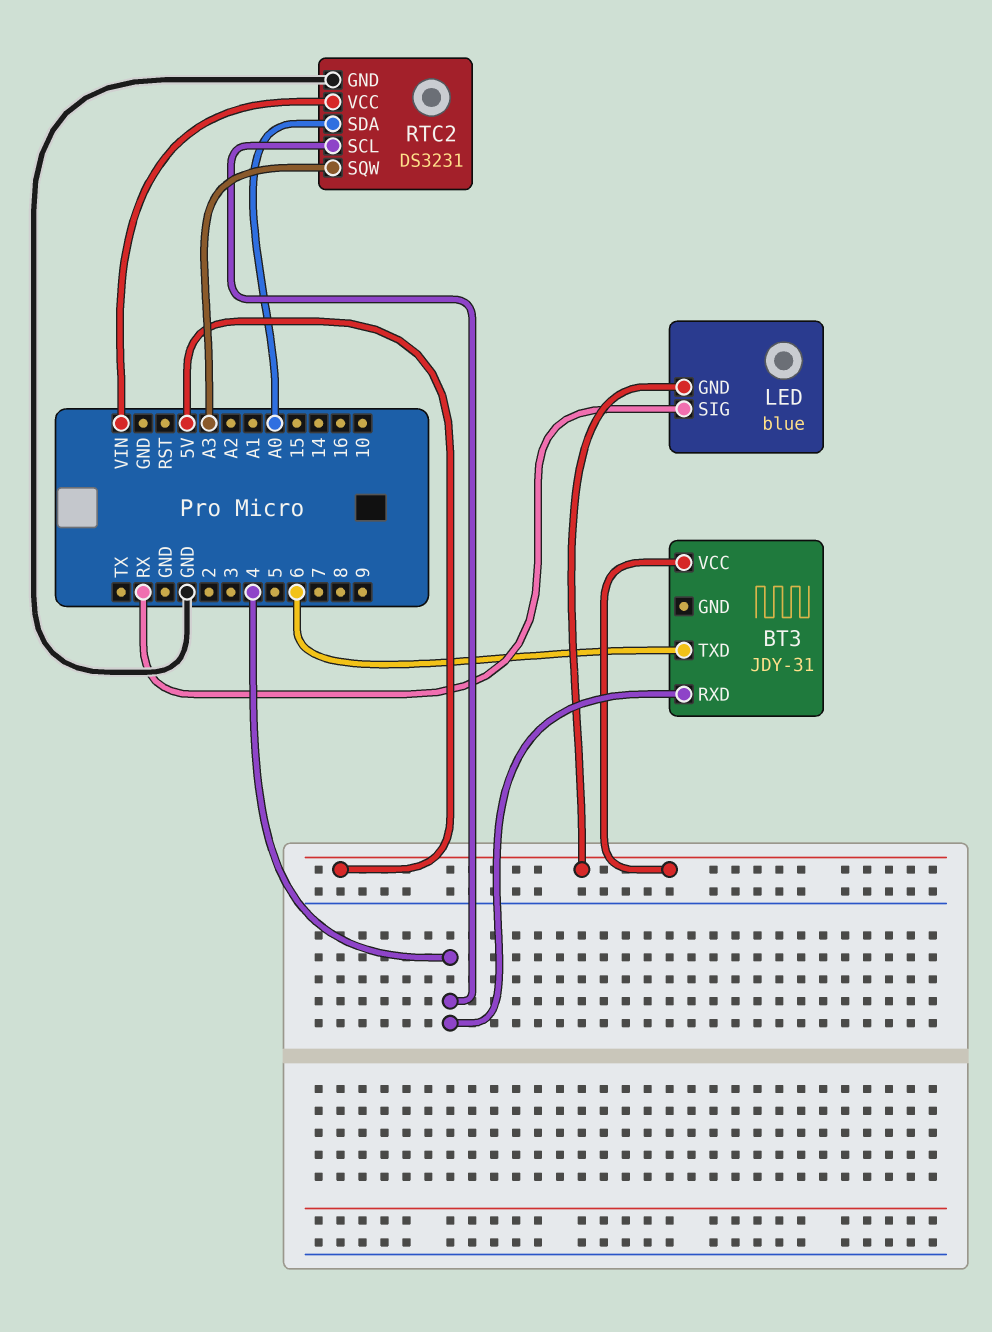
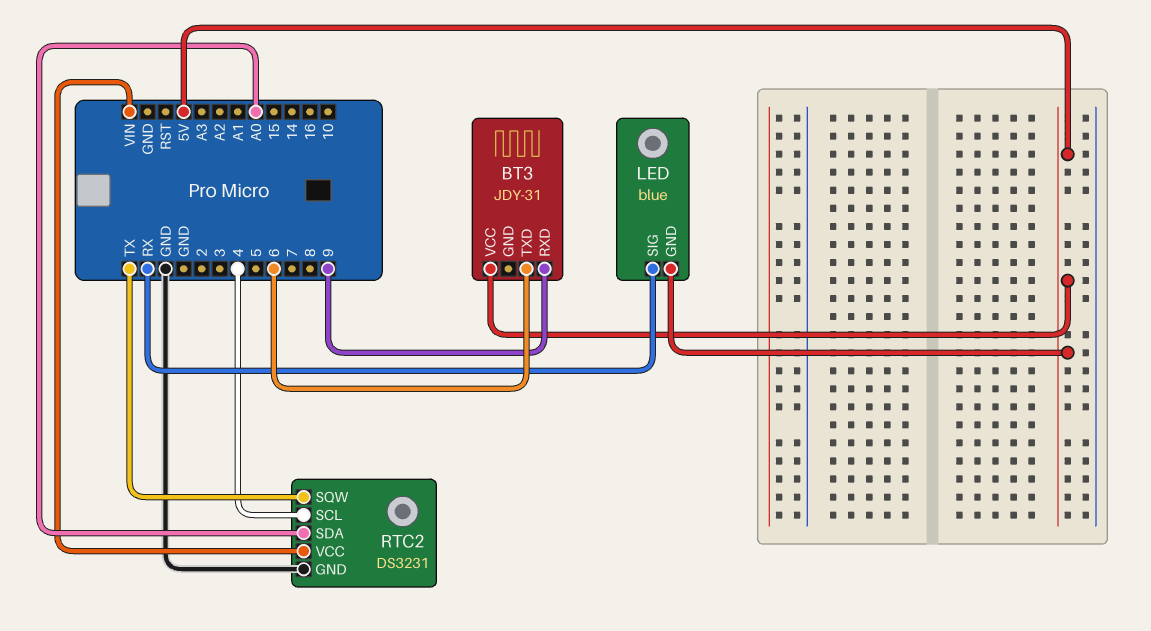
BT3 pin RXD: 4 -> 9
RTC2 pin SQW: A3 -> TX

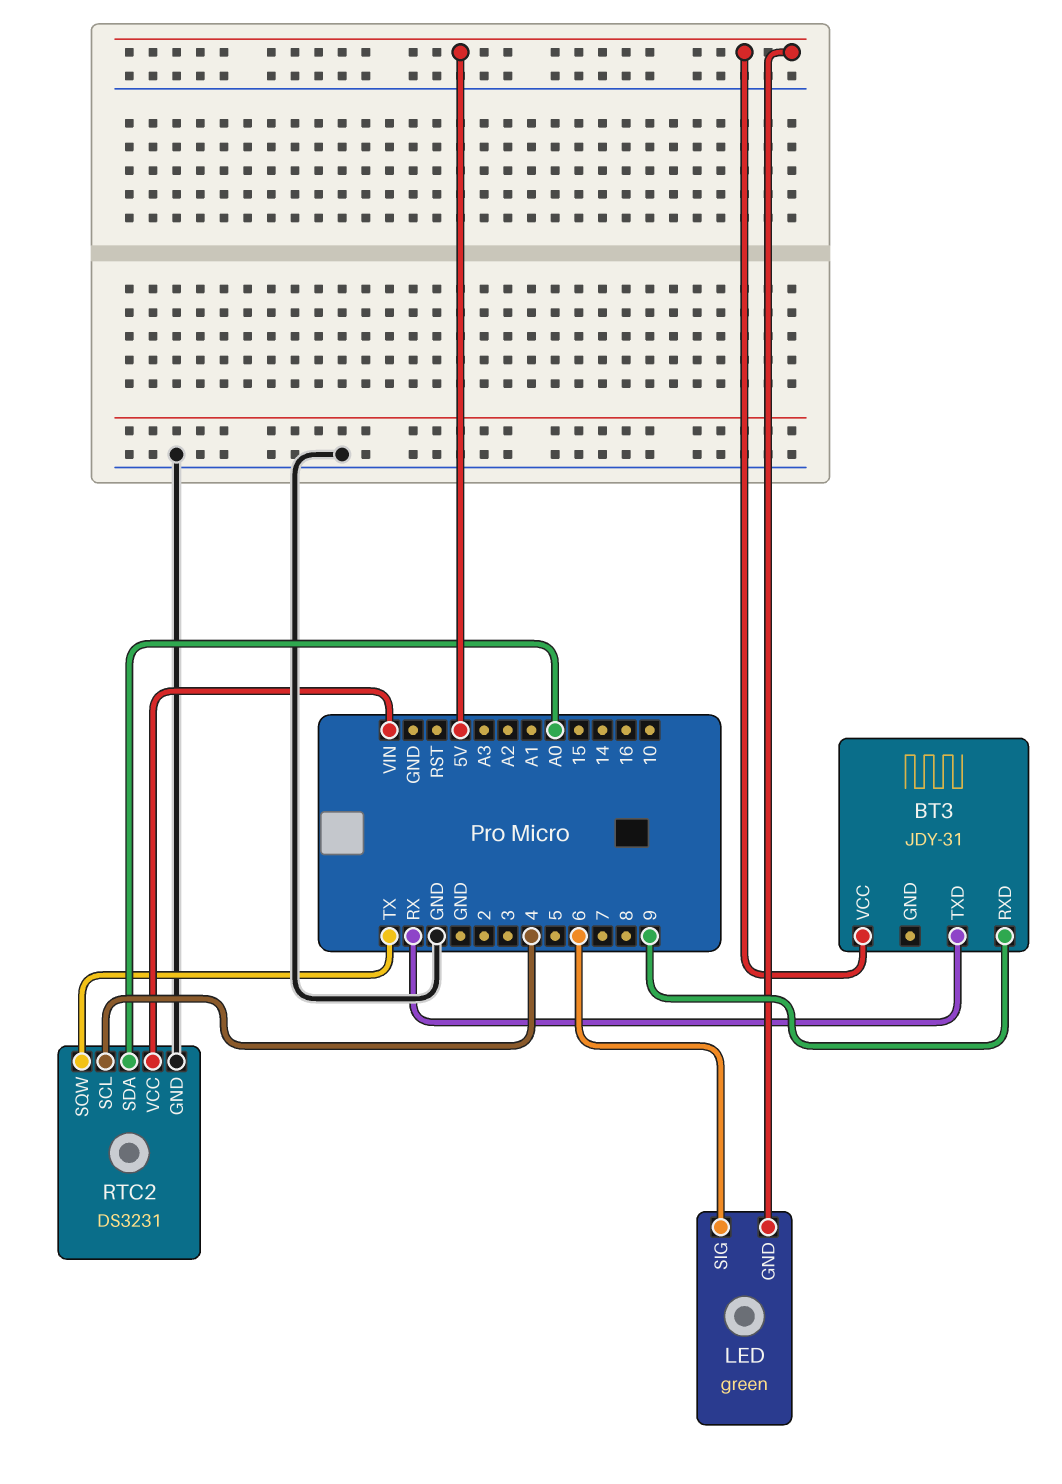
BT3 pin TXD: 6 -> RX
LED: blue -> green
LED pin SIG: RX -> 6

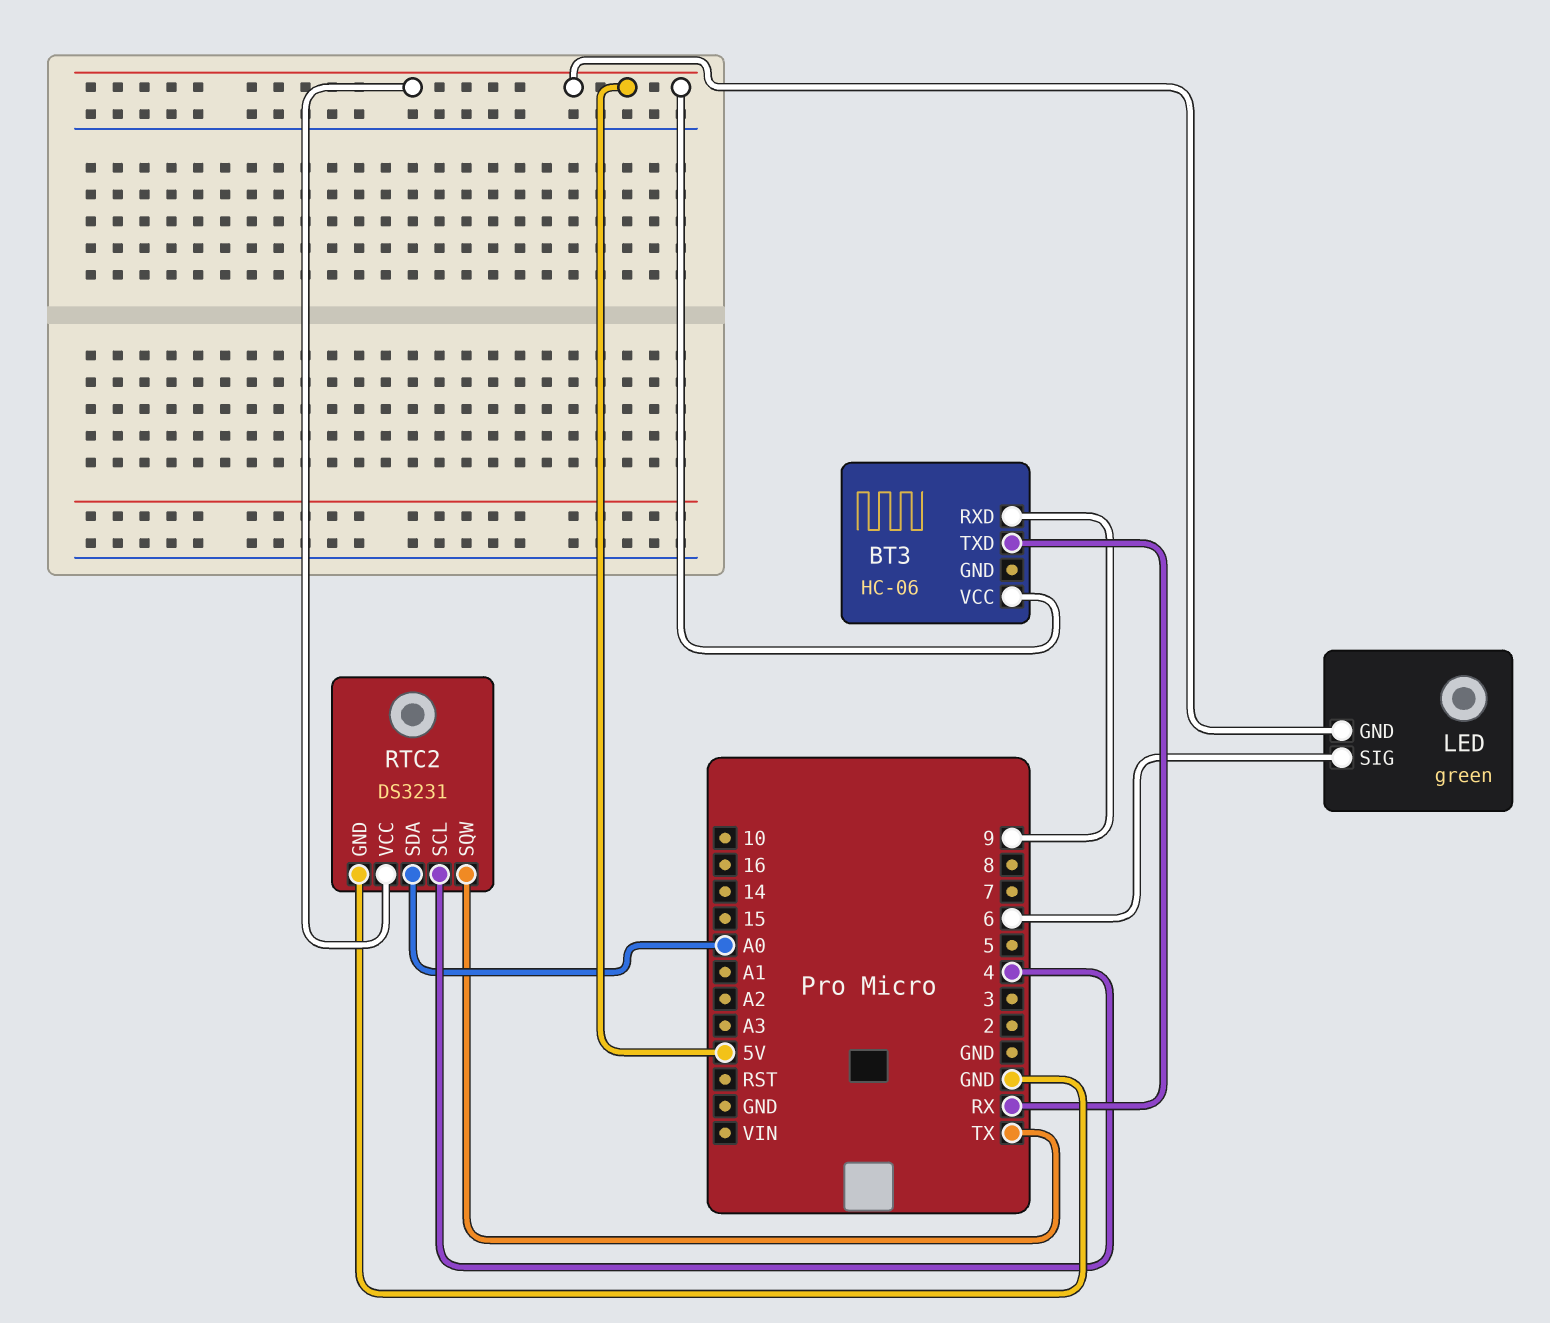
BT3: JDY-31 -> HC-06
RTC2 pin VCC: VIN -> 5V

